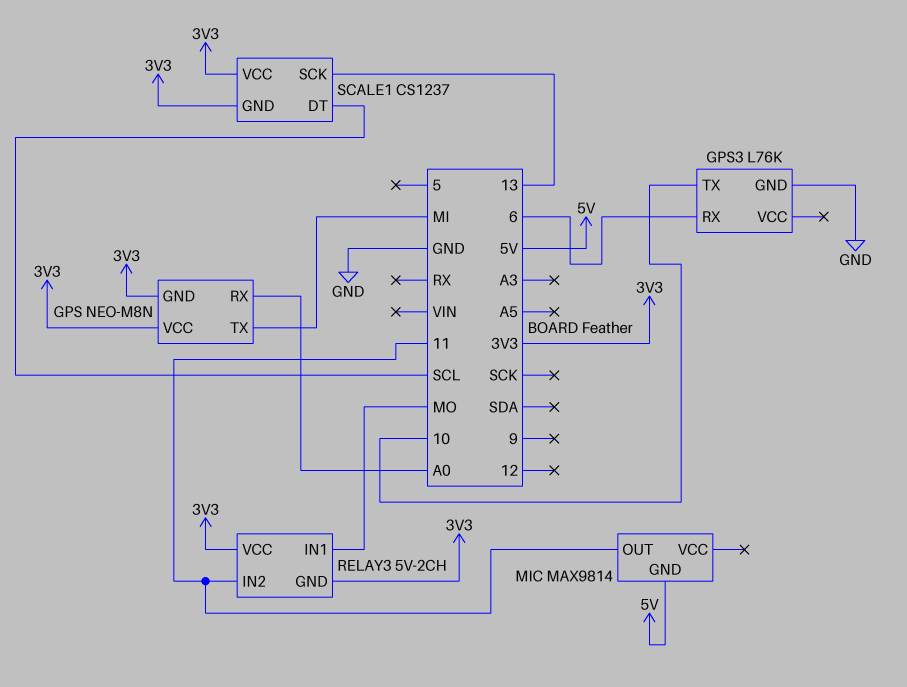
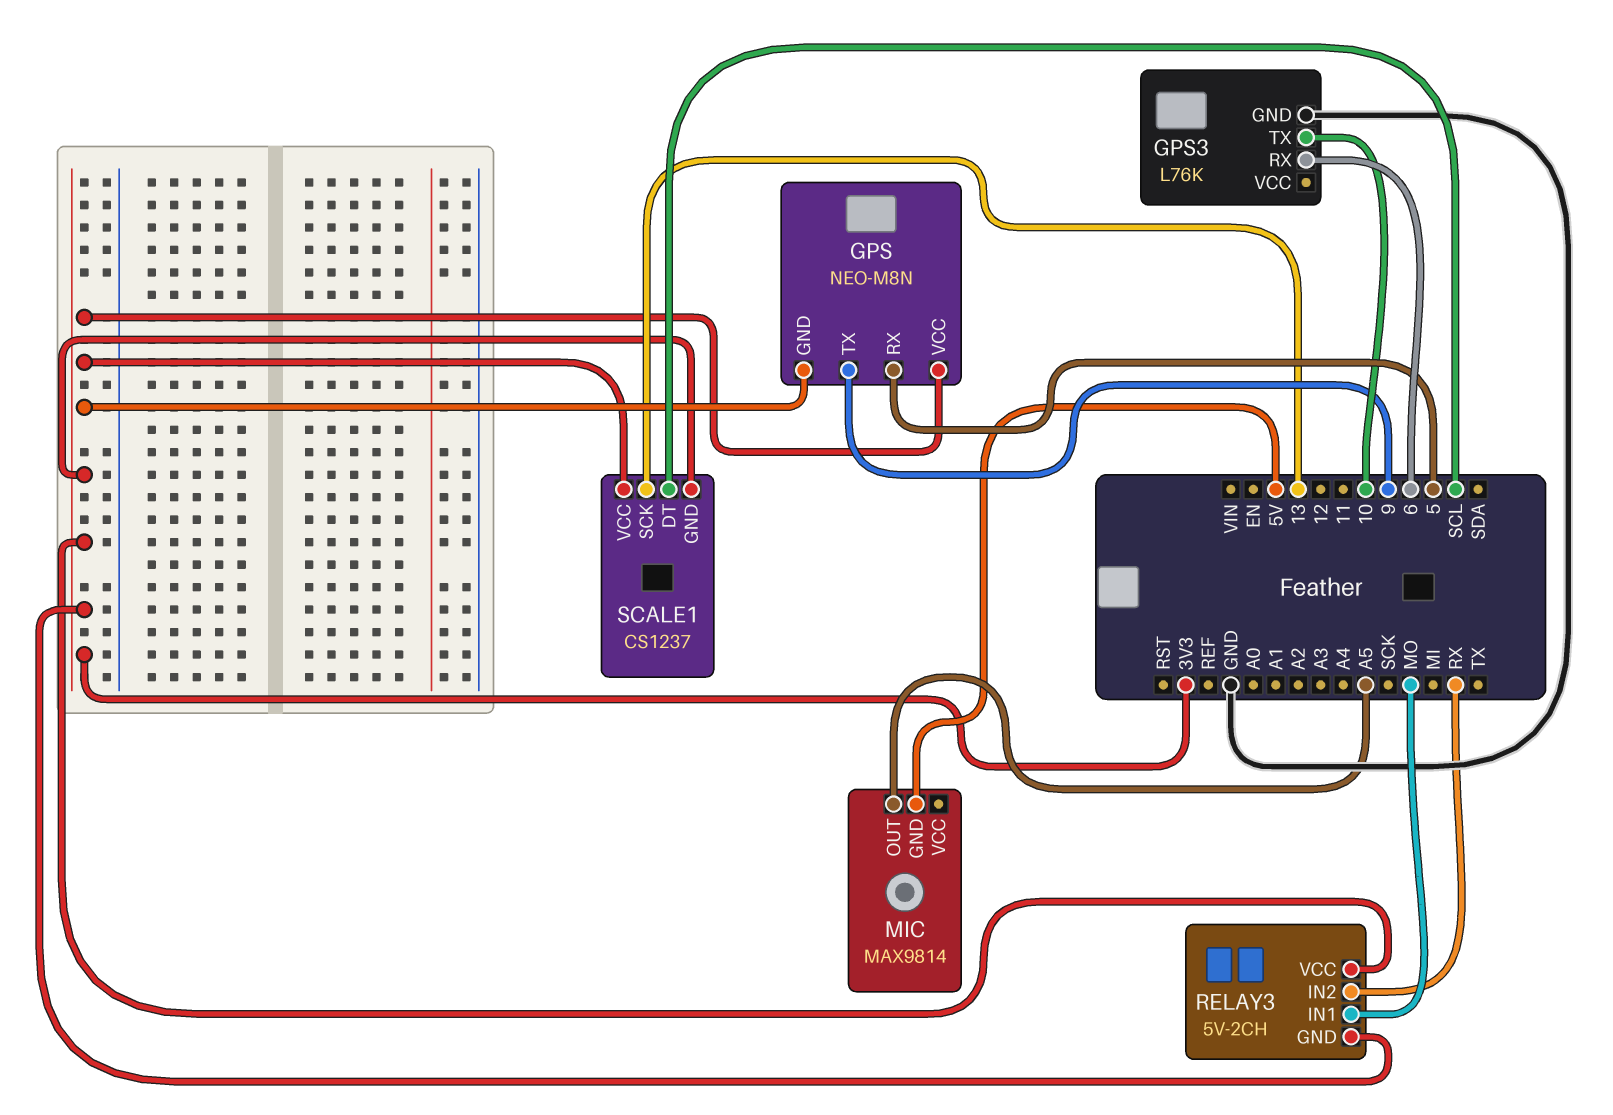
GPS pin RX: A0 -> 5
GPS pin TX: MI -> 9
MIC pin OUT: 11 -> A5
RELAY3 pin IN2: 11 -> RX

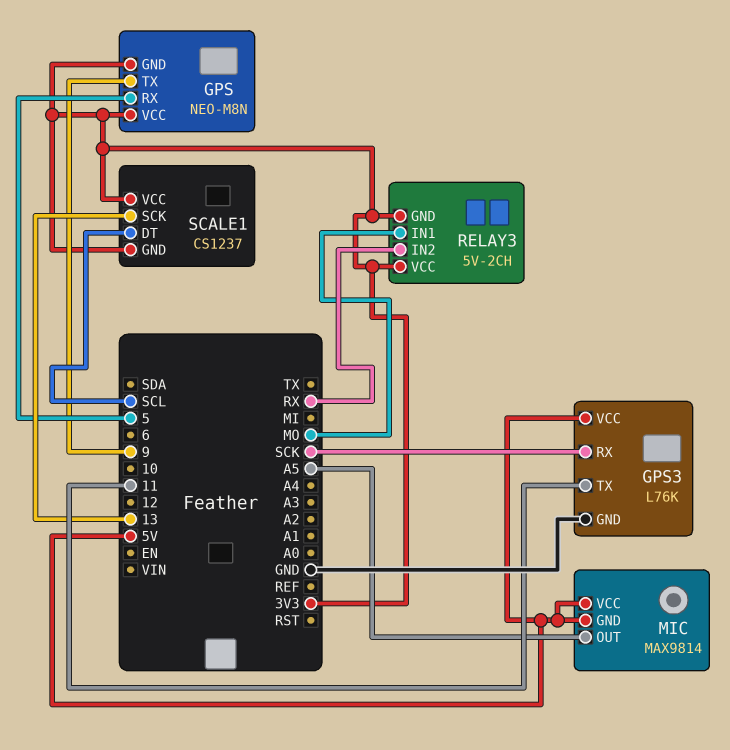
GPS3 pin RX: 6 -> SCK
GPS3 pin TX: 10 -> 11
GPS3 pin VCC: none -> 5V
MIC pin VCC: none -> 5V

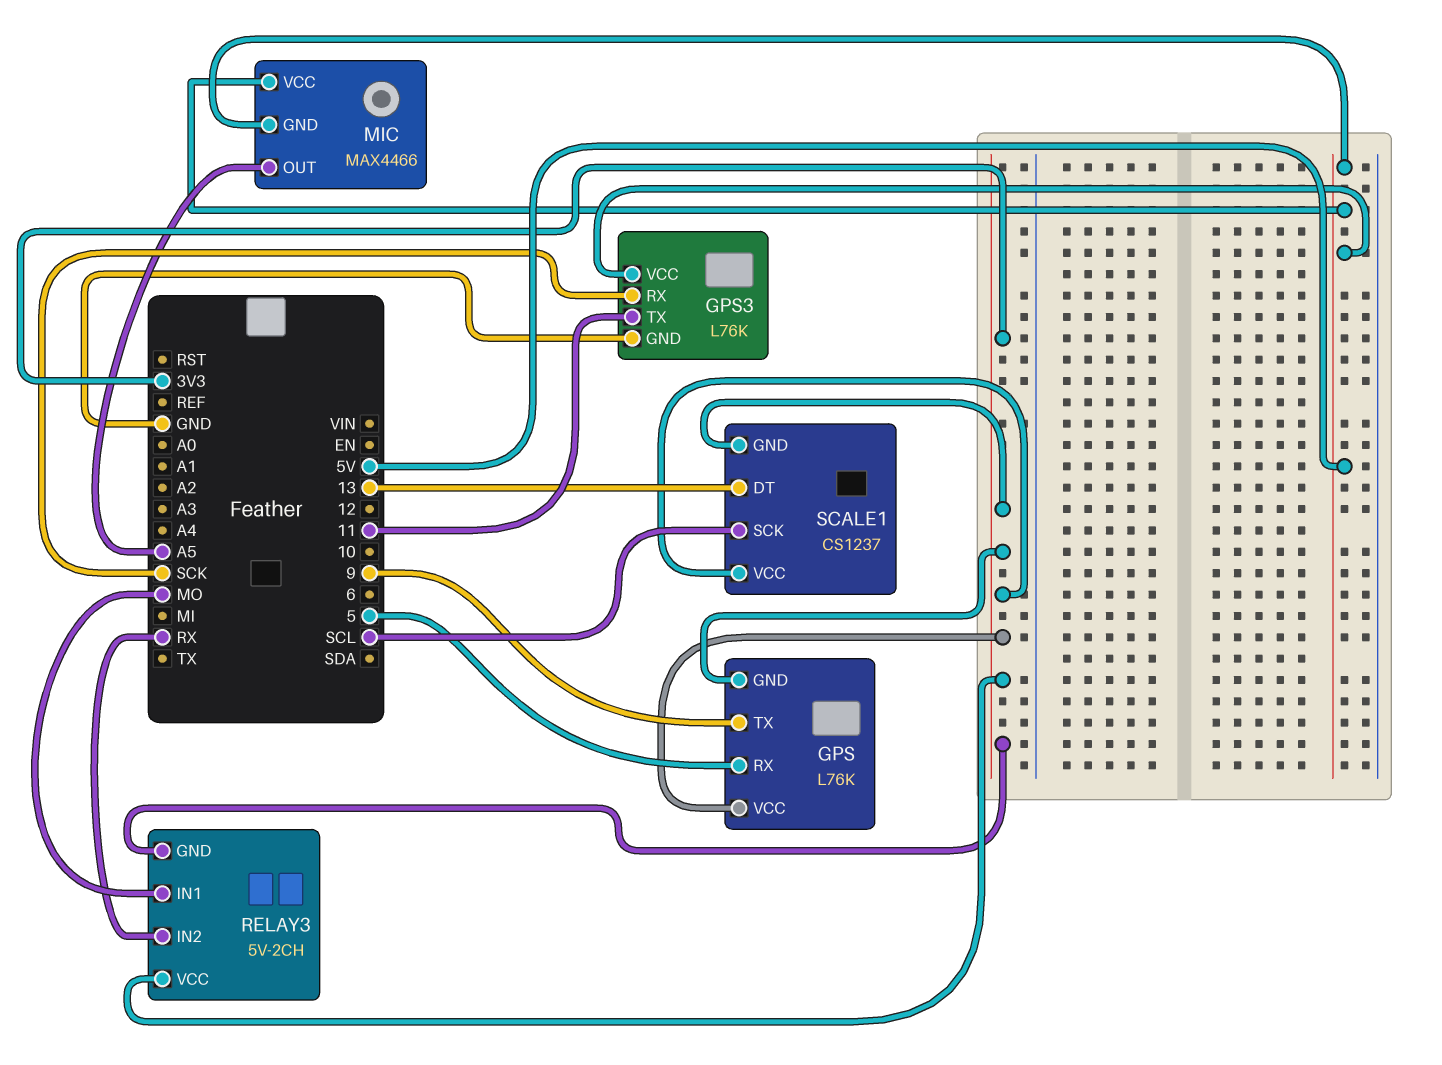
GPS: NEO-M8N -> L76K
MIC: MAX9814 -> MAX4466
SCALE1 pin DT: SCL -> 13
SCALE1 pin SCK: 13 -> SCL

